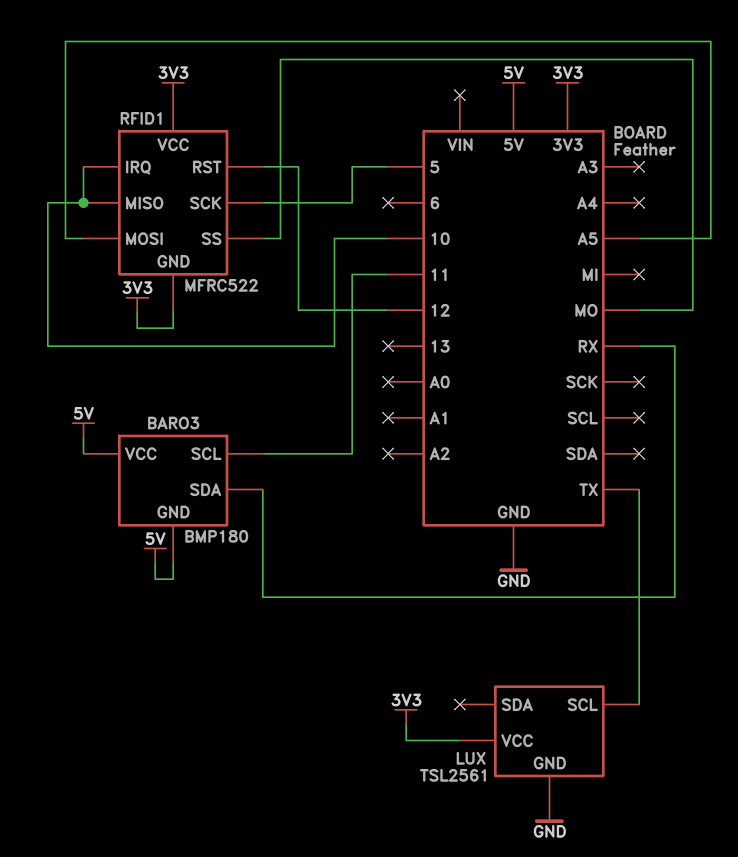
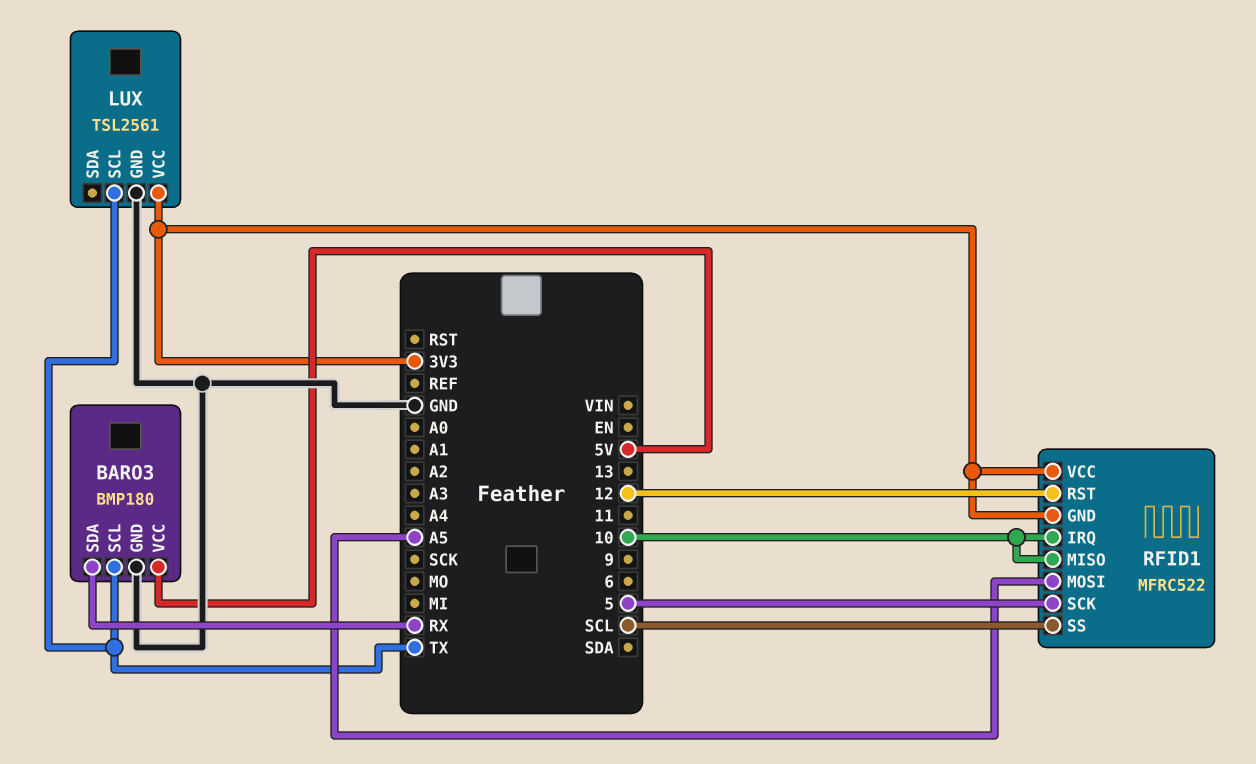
BARO3 pin GND: 5V -> GND
BARO3 pin SCL: 11 -> TX
RFID1 pin SS: MO -> SCL

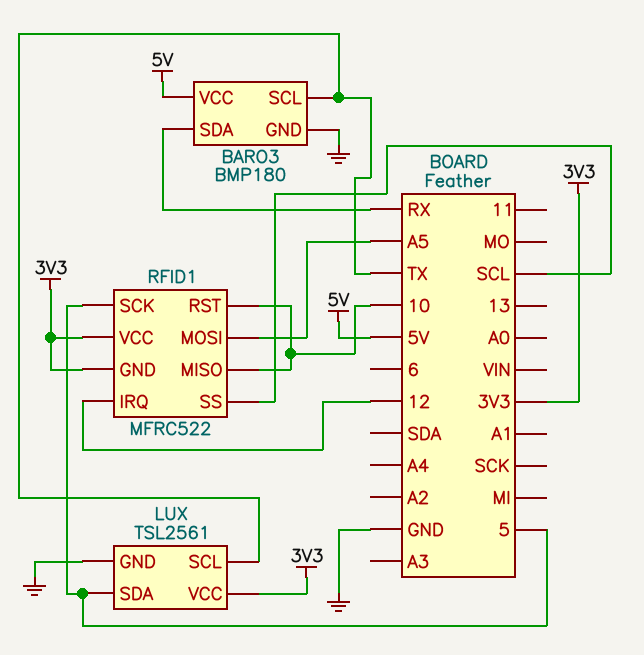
LUX pin SDA: none -> 5
RFID1 pin IRQ: 10 -> 12
RFID1 pin RST: 12 -> 10

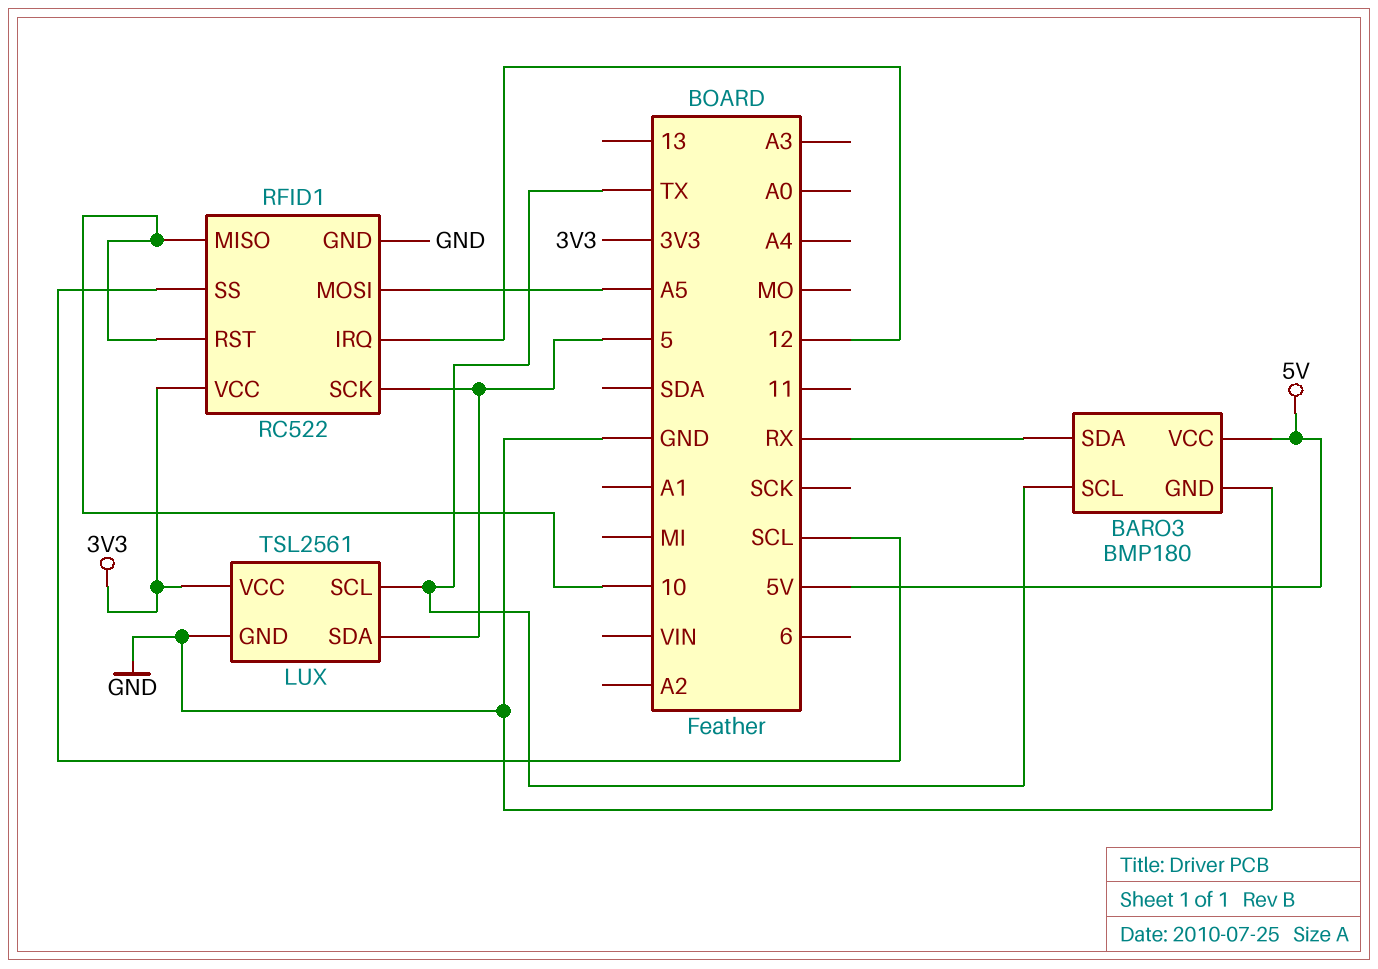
RFID1: MFRC522 -> RC522
RFID1 pin GND: 3V3 -> GND

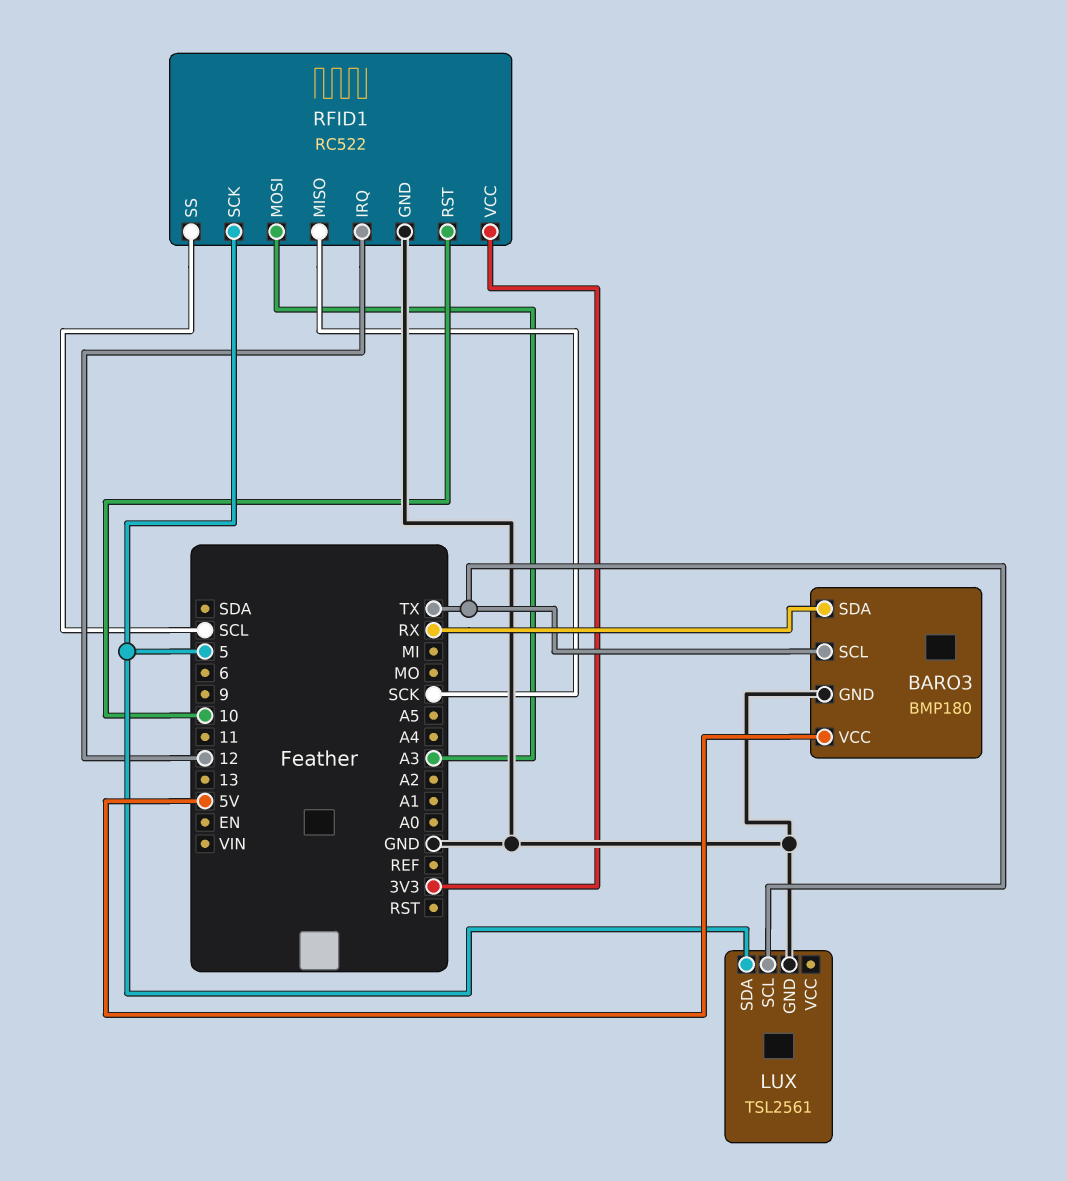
LUX pin VCC: 3V3 -> none
RFID1 pin MISO: 10 -> SCK
RFID1 pin MOSI: A5 -> A3

